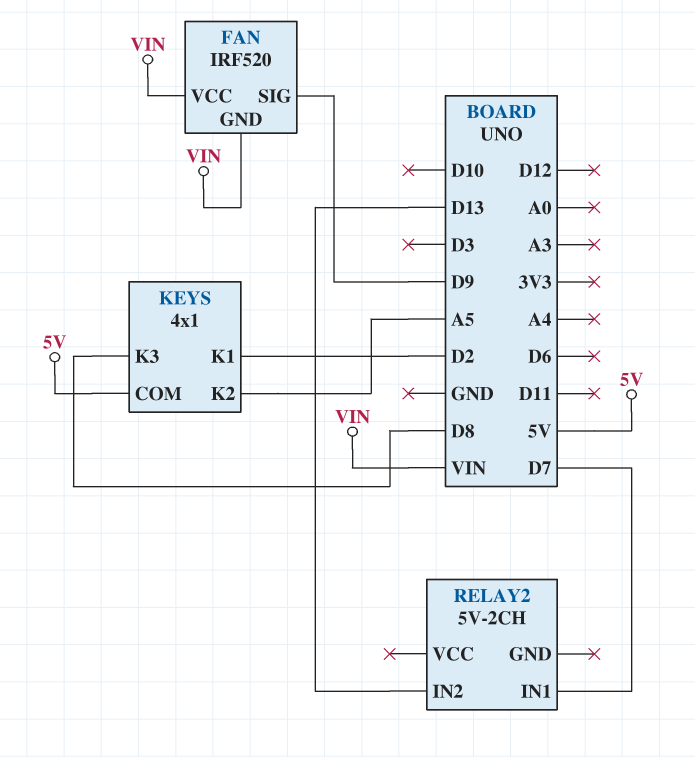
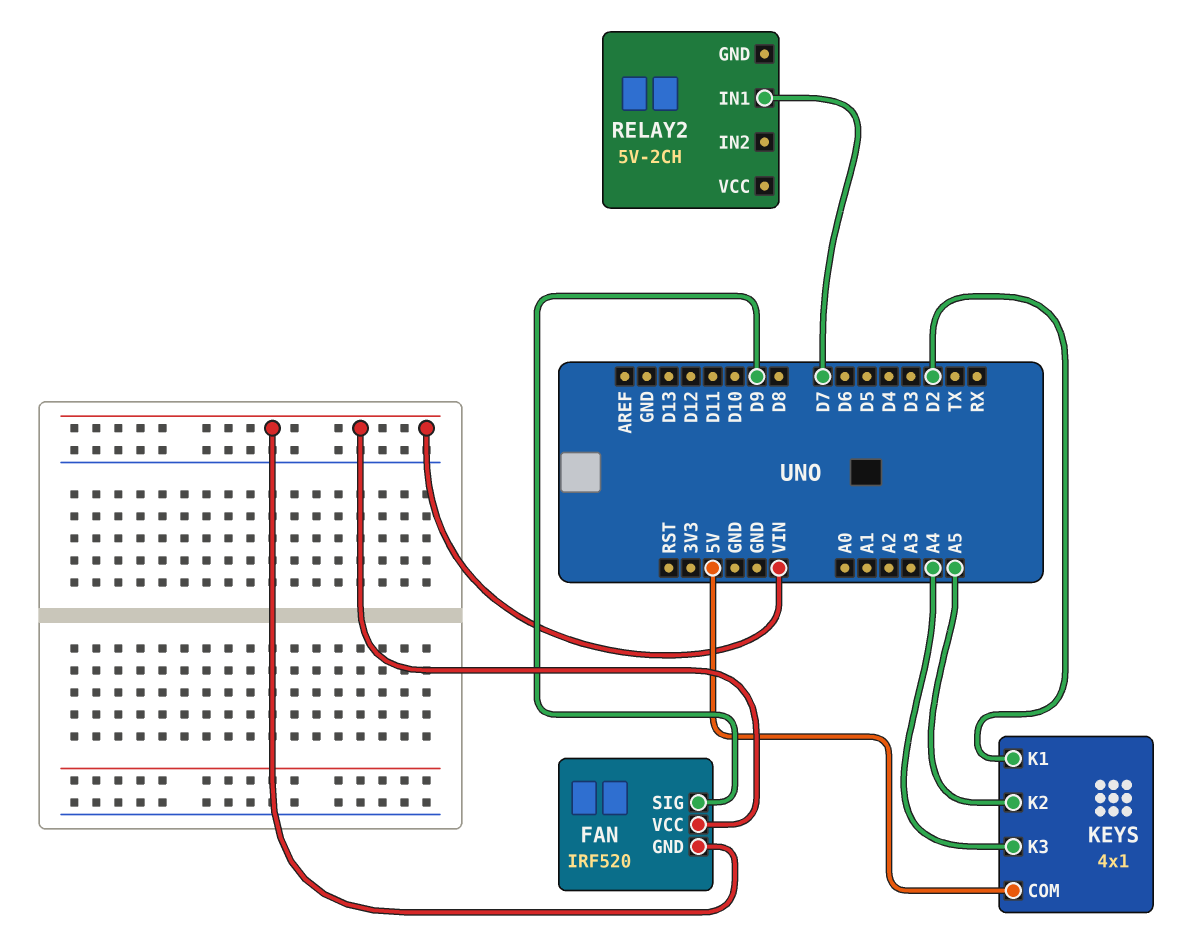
KEYS pin K3: D8 -> A4
RELAY2 pin IN2: D13 -> none

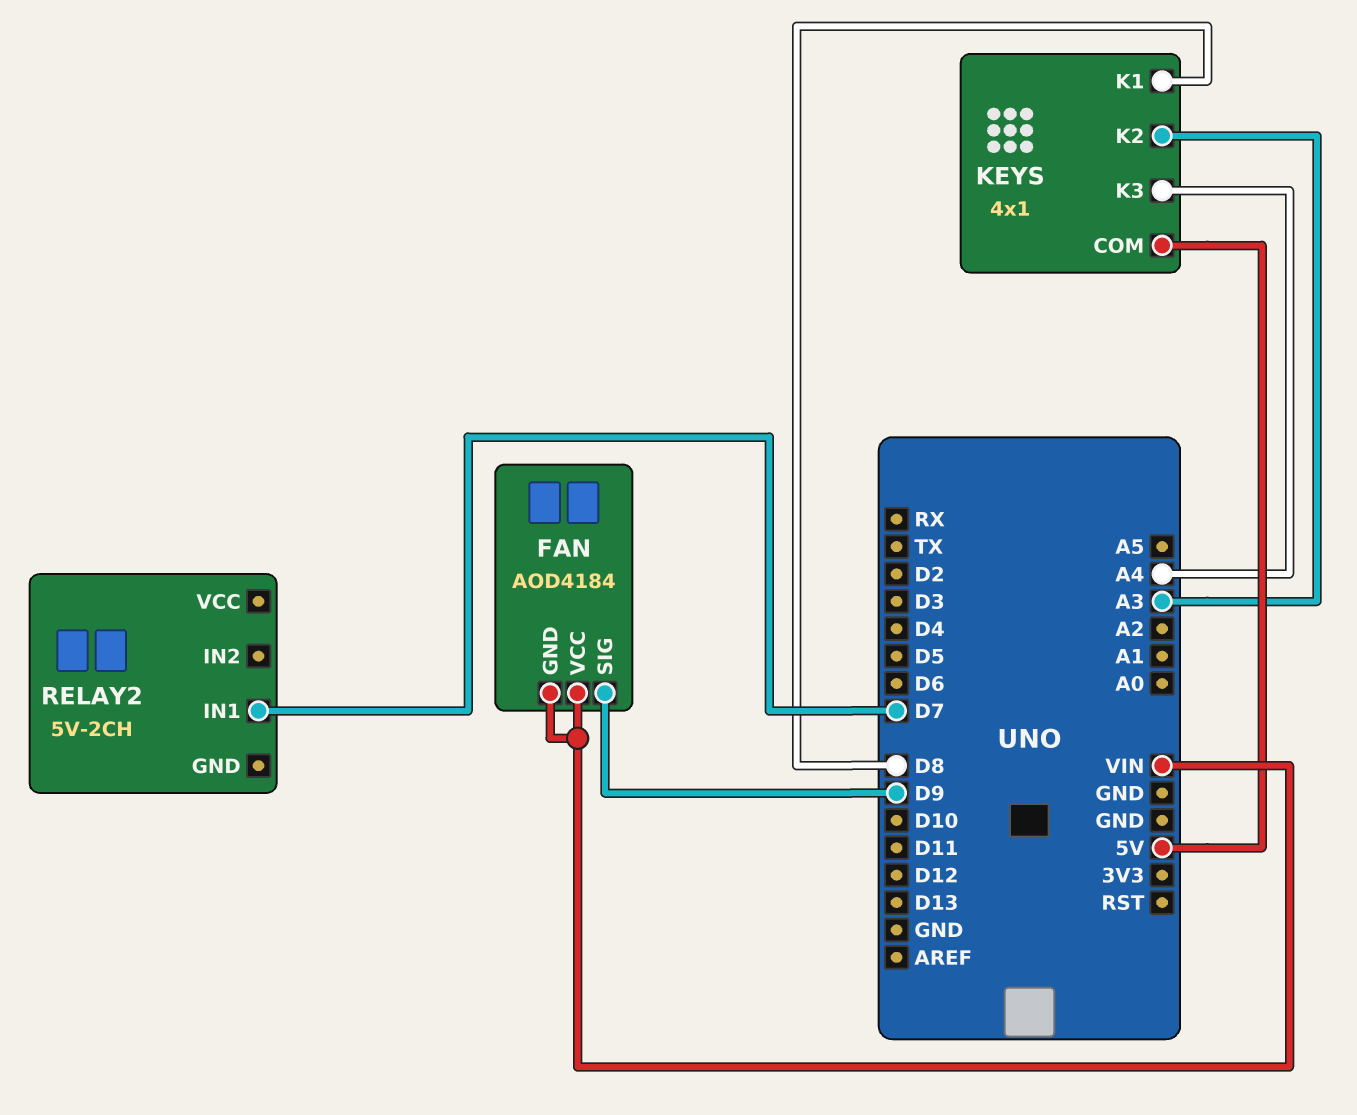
FAN: IRF520 -> AOD4184
KEYS pin K1: D2 -> D8
KEYS pin K2: A5 -> A3

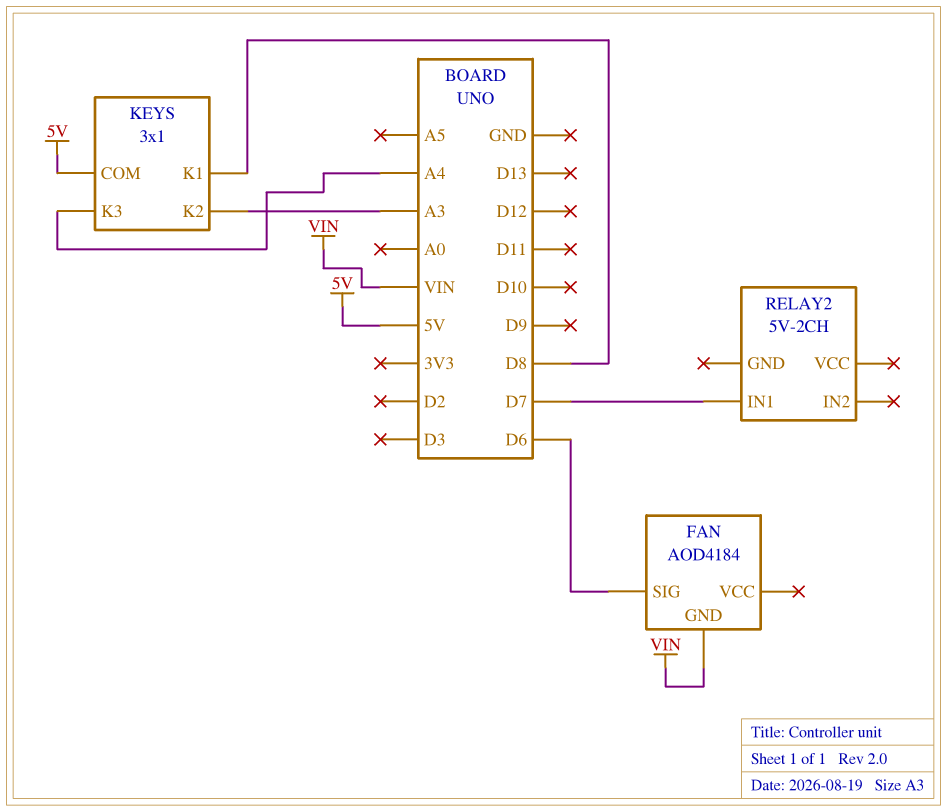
FAN pin SIG: D9 -> D6
FAN pin VCC: VIN -> none
KEYS: 4x1 -> 3x1

